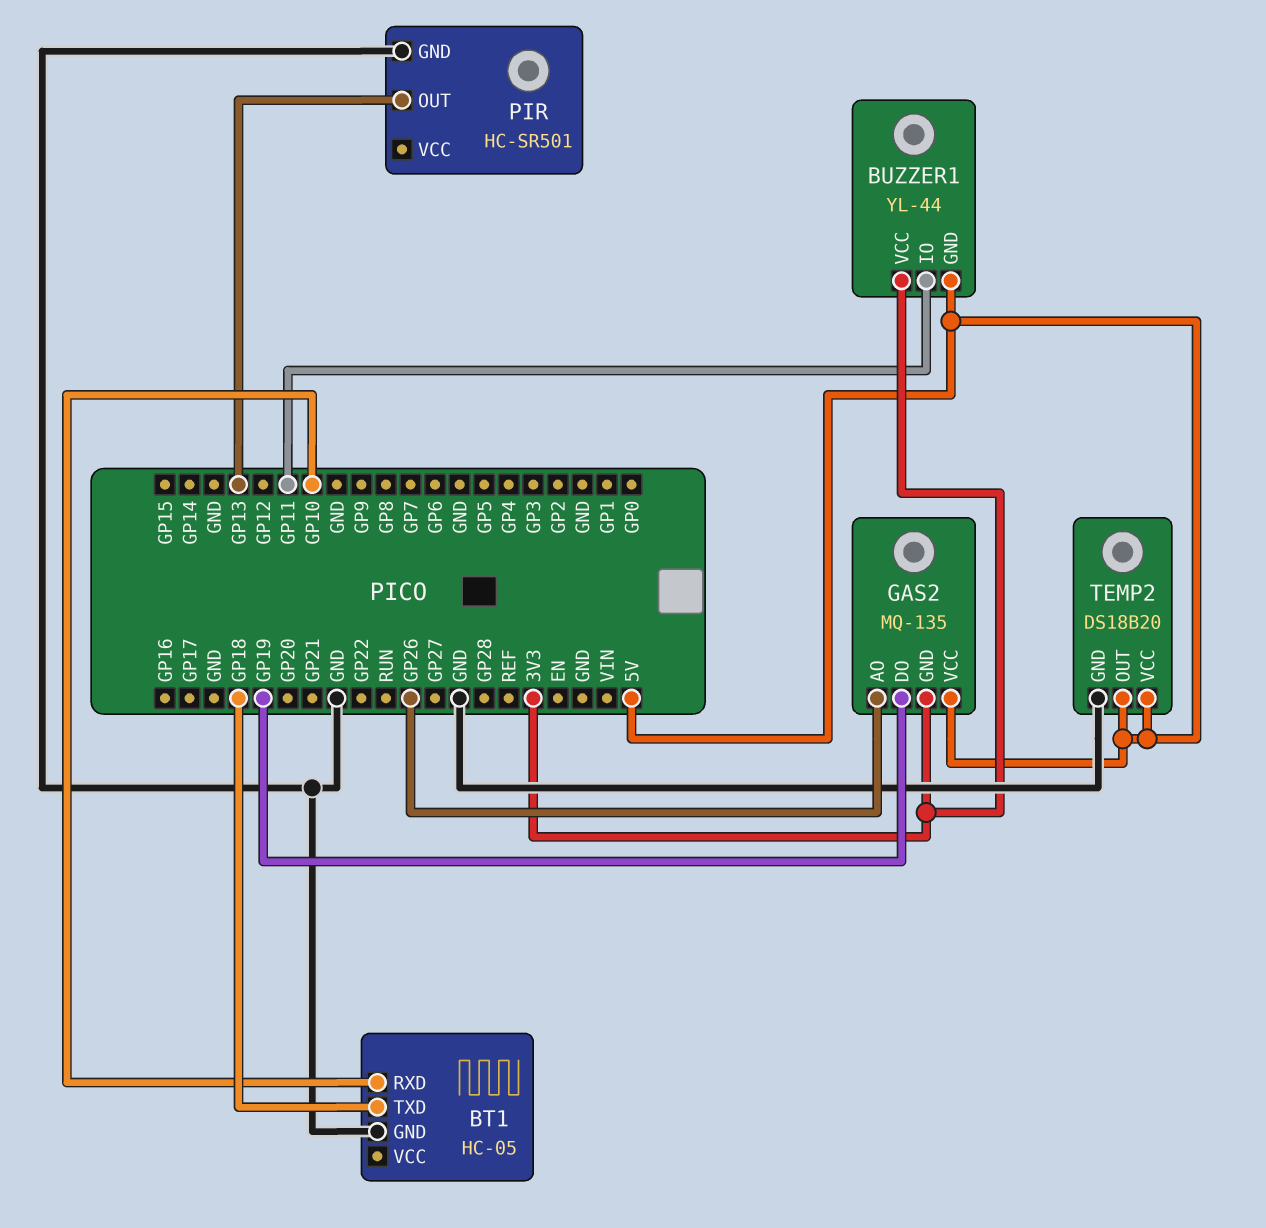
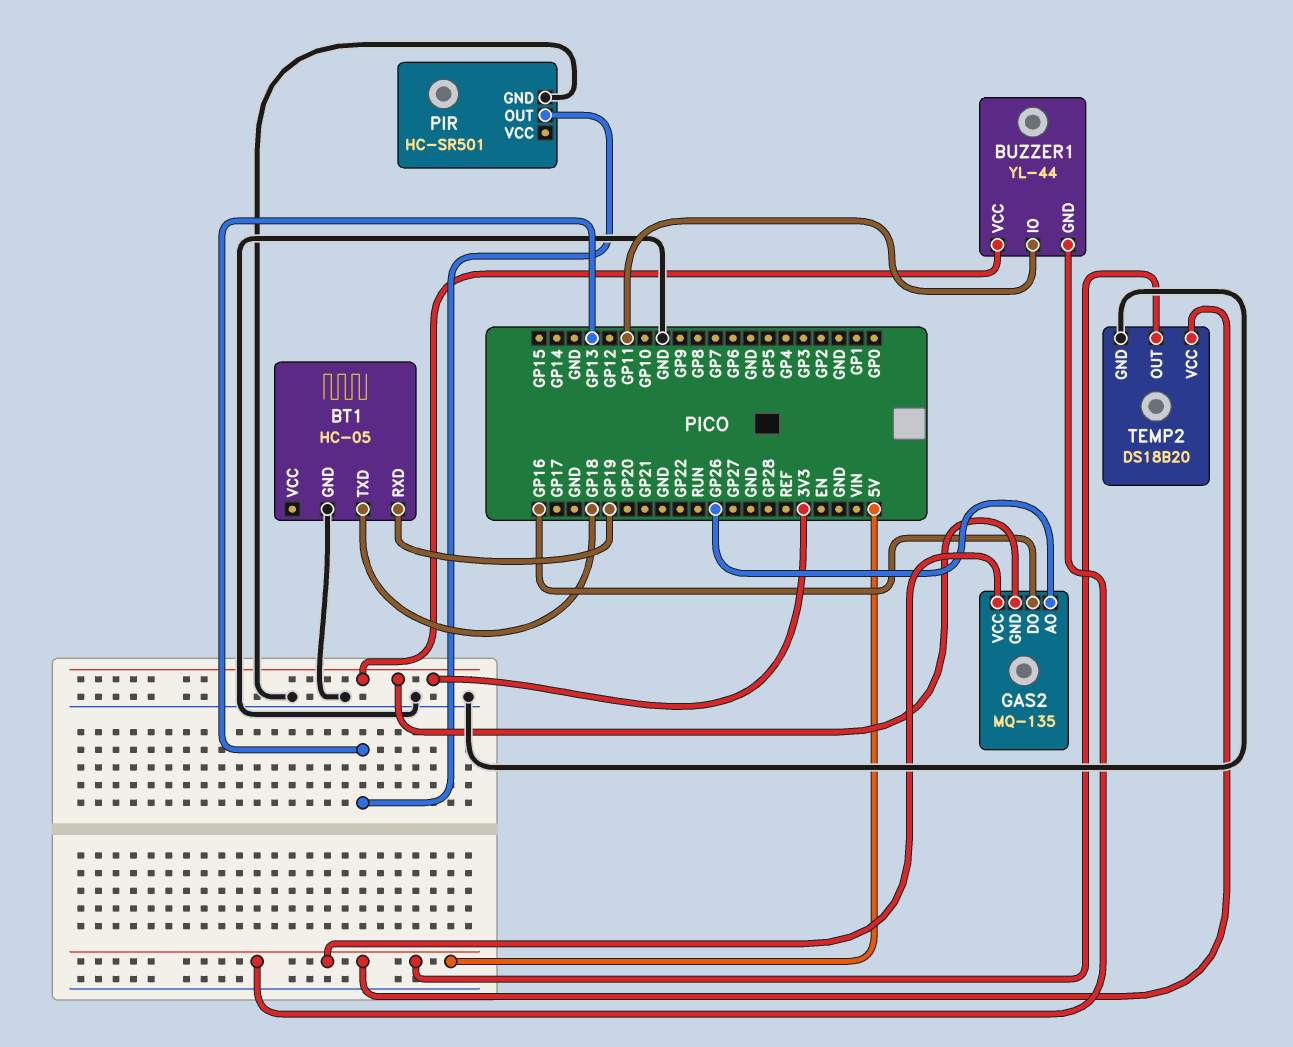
BT1 pin RXD: GP10 -> GP19
GAS2 pin DO: GP19 -> GP16

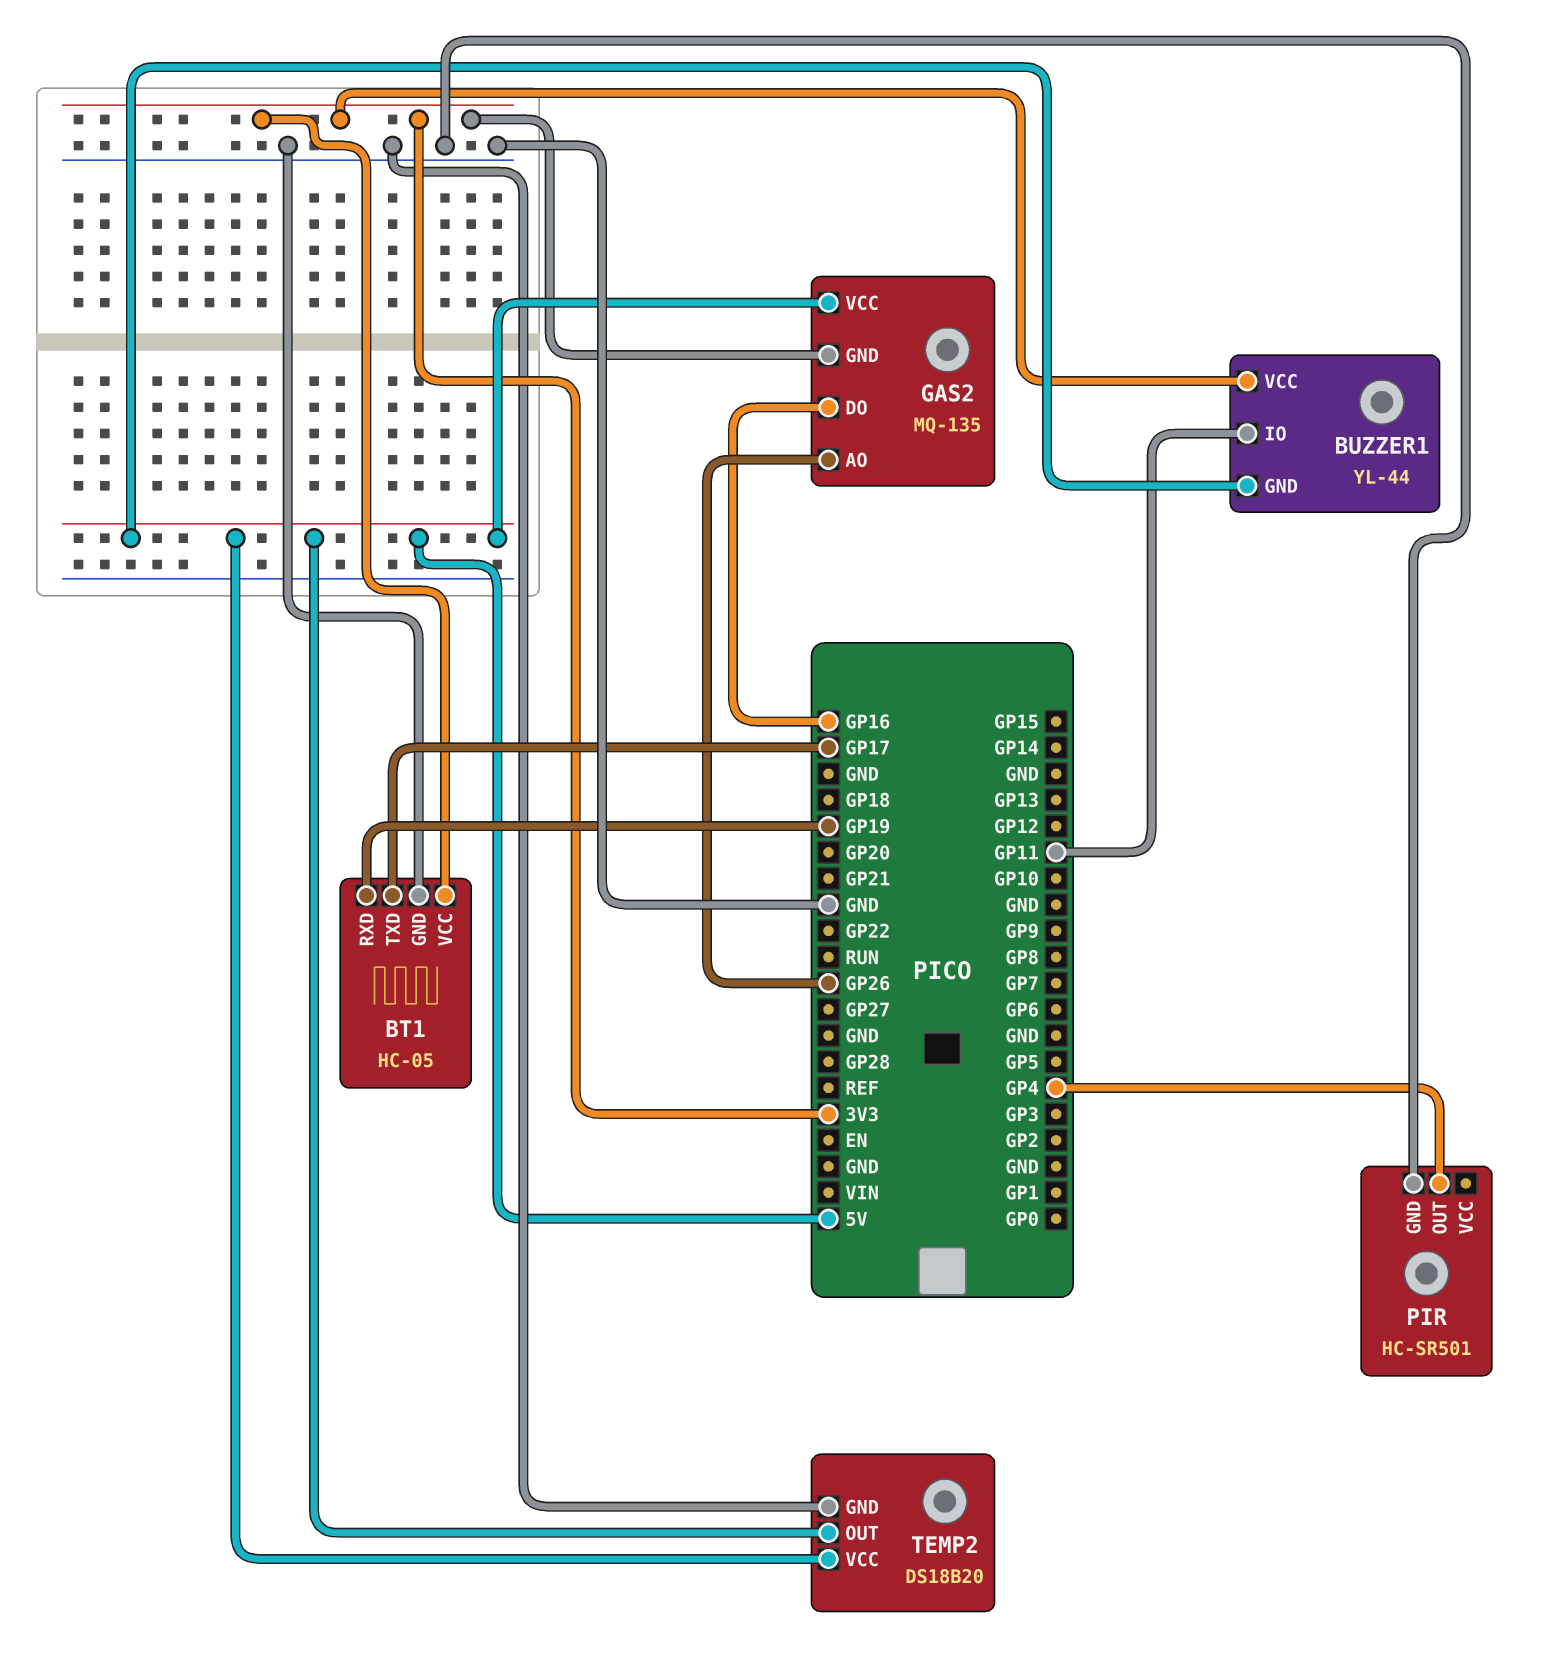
BT1 pin TXD: GP18 -> GP17
BT1 pin VCC: none -> 3V3
PIR pin OUT: GP13 -> GP4

